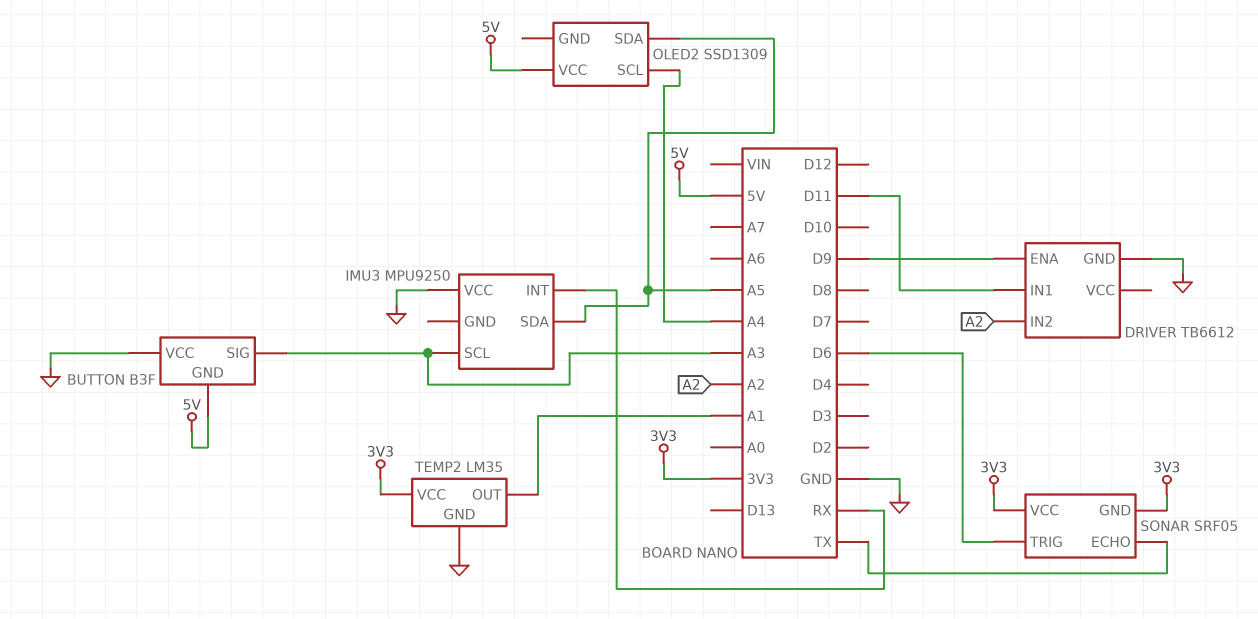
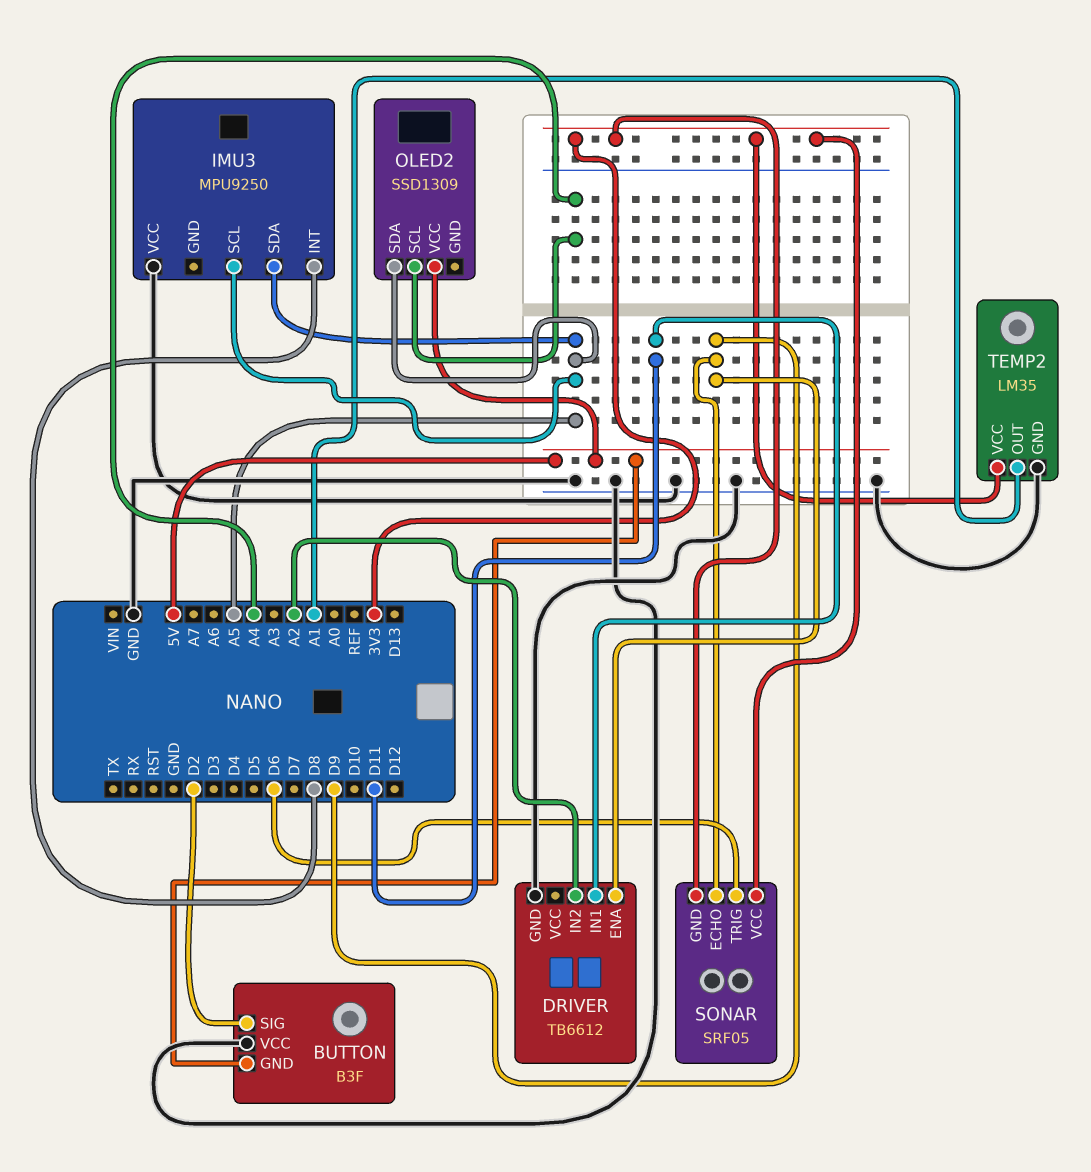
BUTTON pin SIG: A3 -> D2
IMU3 pin INT: RX -> D8
IMU3 pin SCL: A3 -> A5
SONAR pin ECHO: TX -> D9

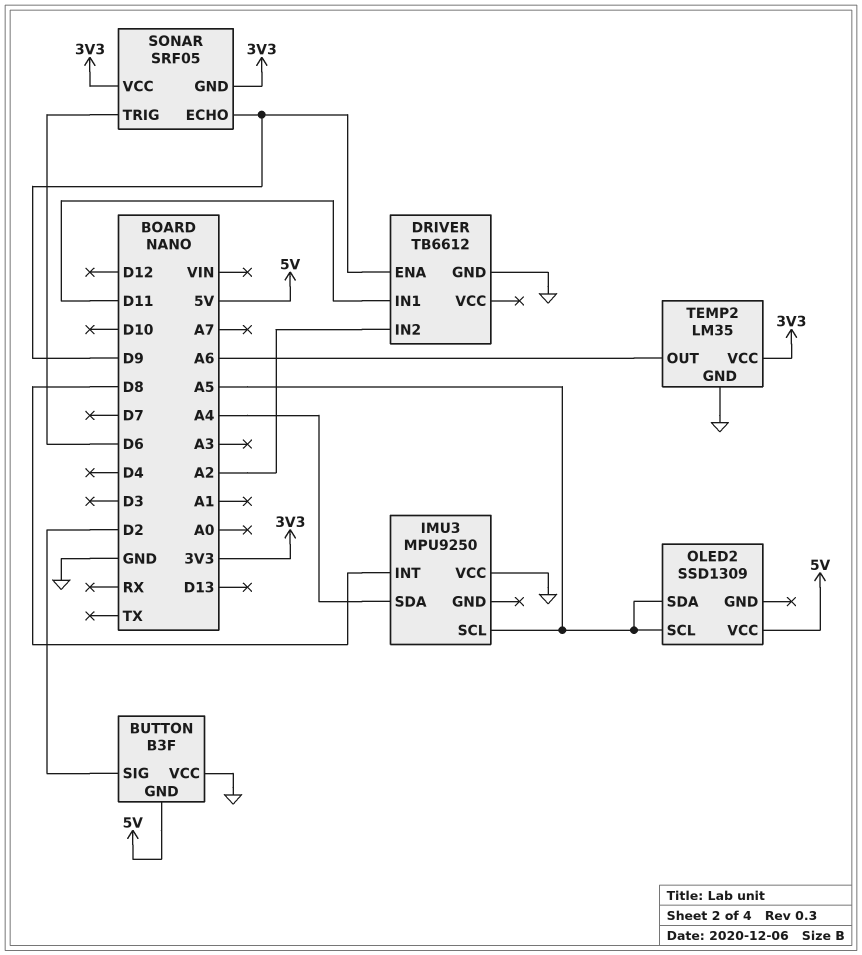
IMU3 pin SDA: A5 -> A4
OLED2 pin SCL: A4 -> A5
TEMP2 pin OUT: A1 -> A6

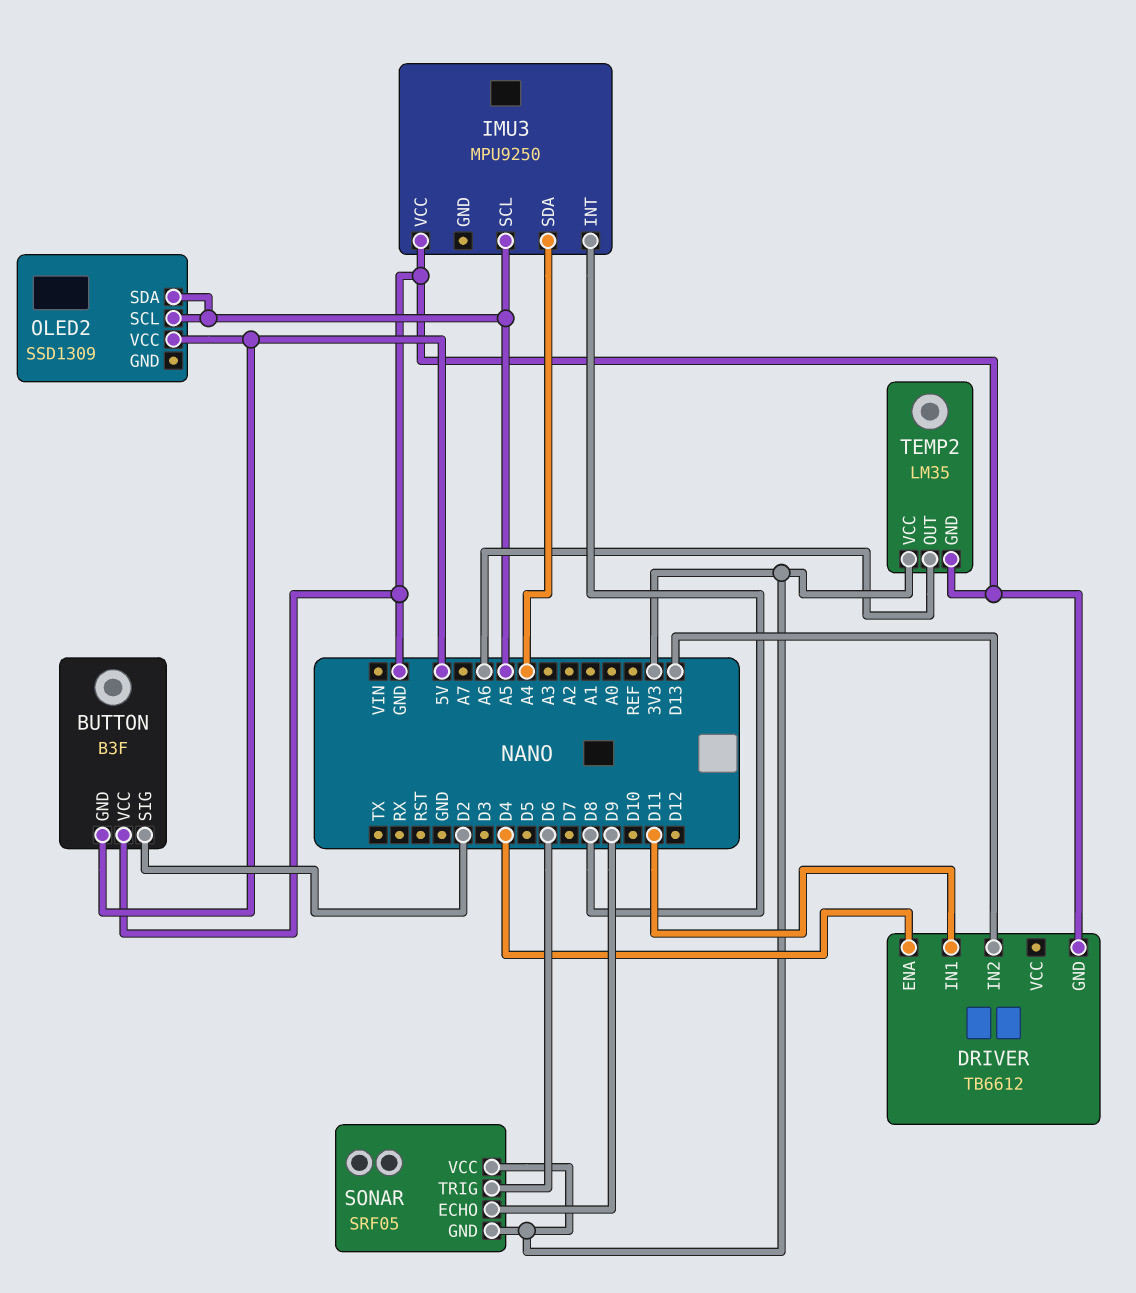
DRIVER pin ENA: D9 -> D4
DRIVER pin IN2: A2 -> D13

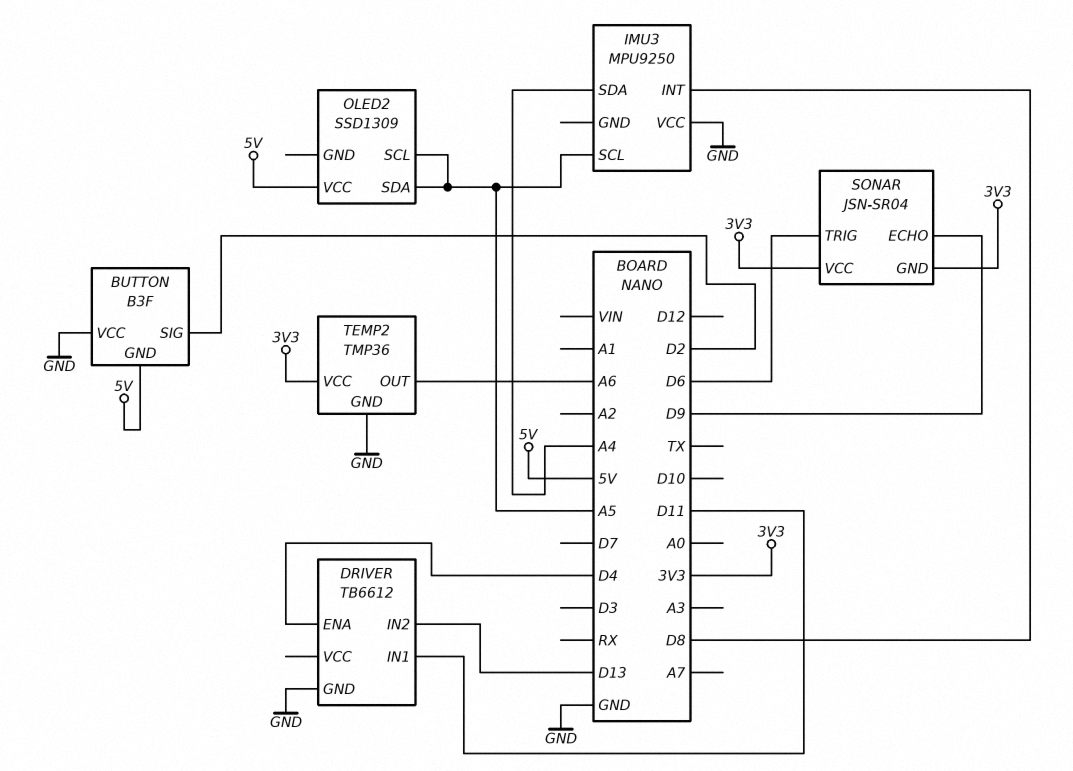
SONAR: SRF05 -> JSN-SR04
TEMP2: LM35 -> TMP36

